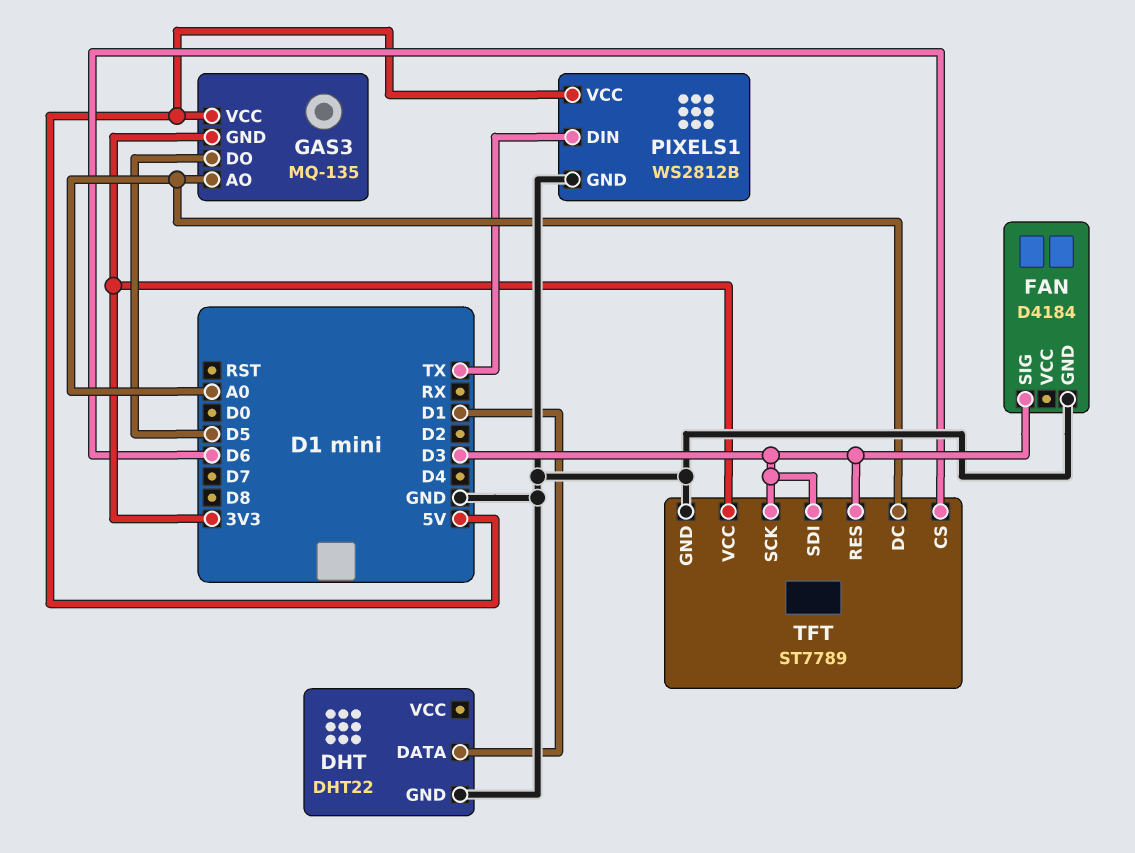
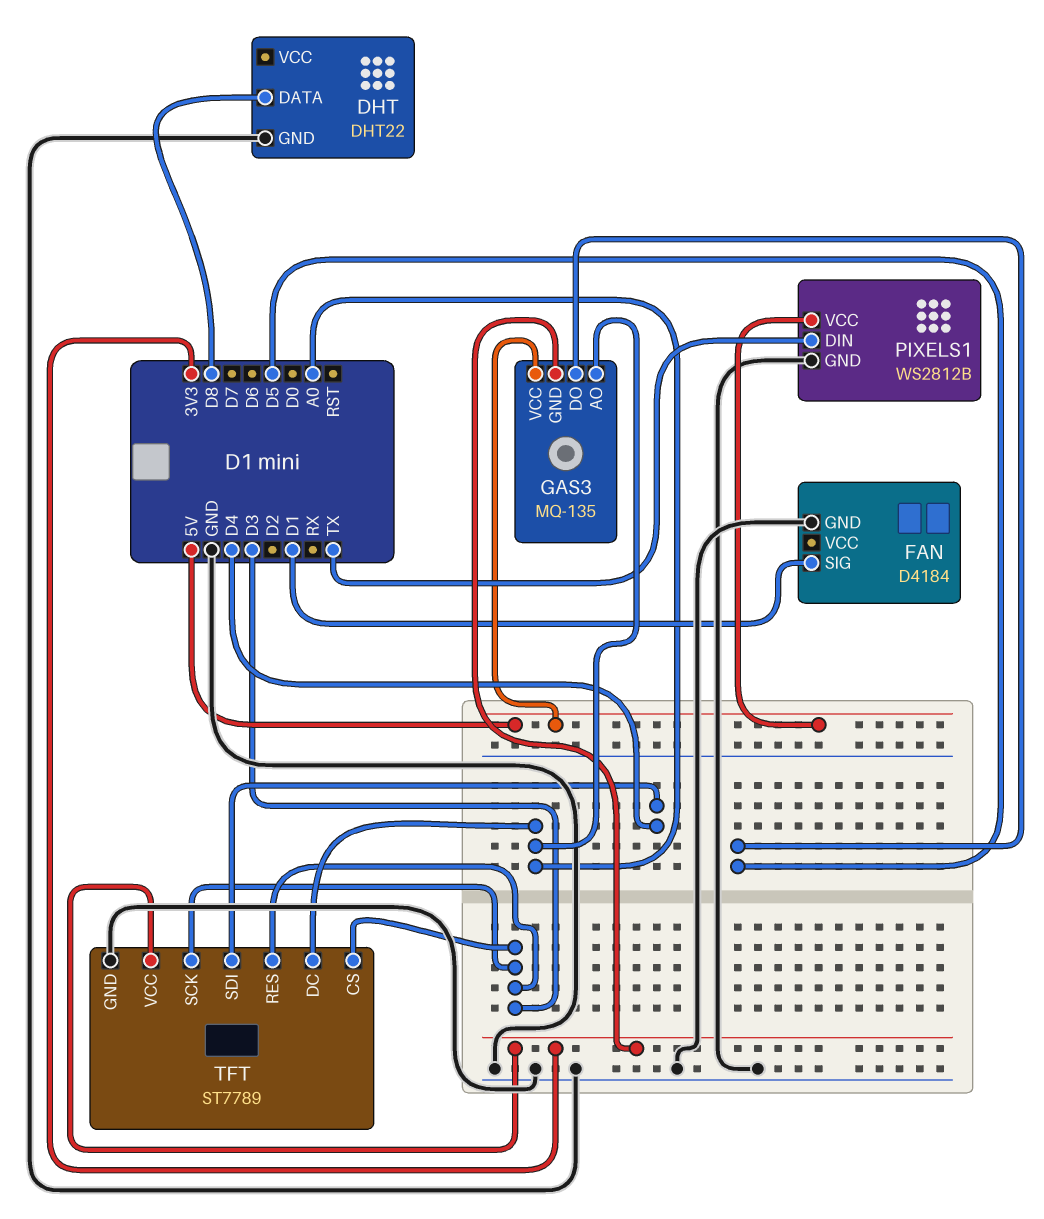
DHT pin DATA: D1 -> D8
FAN pin SIG: D3 -> D1
TFT pin CS: D6 -> D3
TFT pin SDI: D3 -> D4

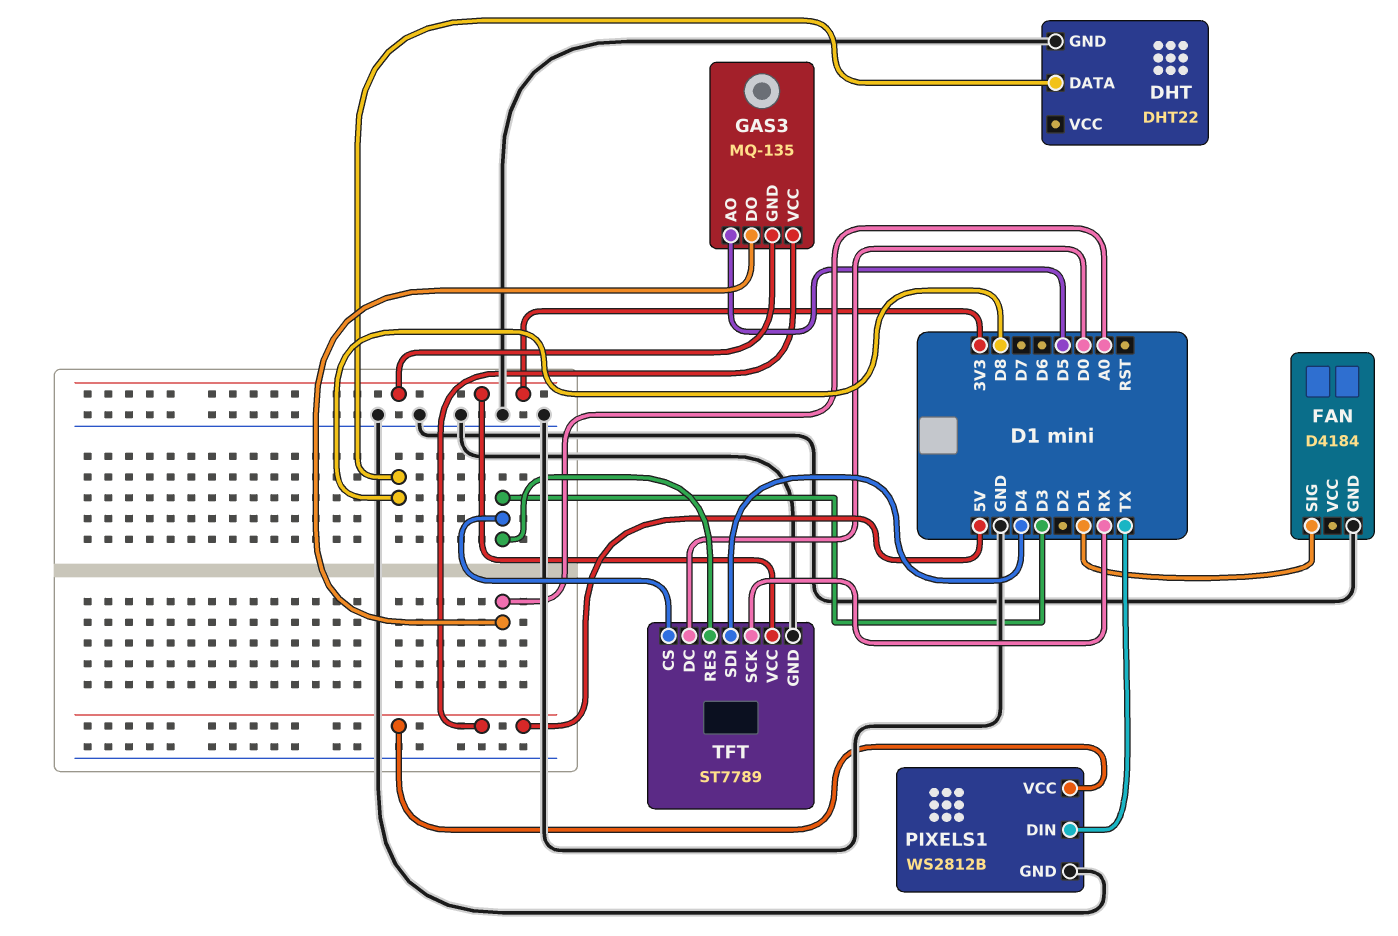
GAS3 pin AO: A0 -> D5
GAS3 pin DO: D5 -> A0
TFT pin DC: A0 -> D0
TFT pin SCK: D3 -> RX

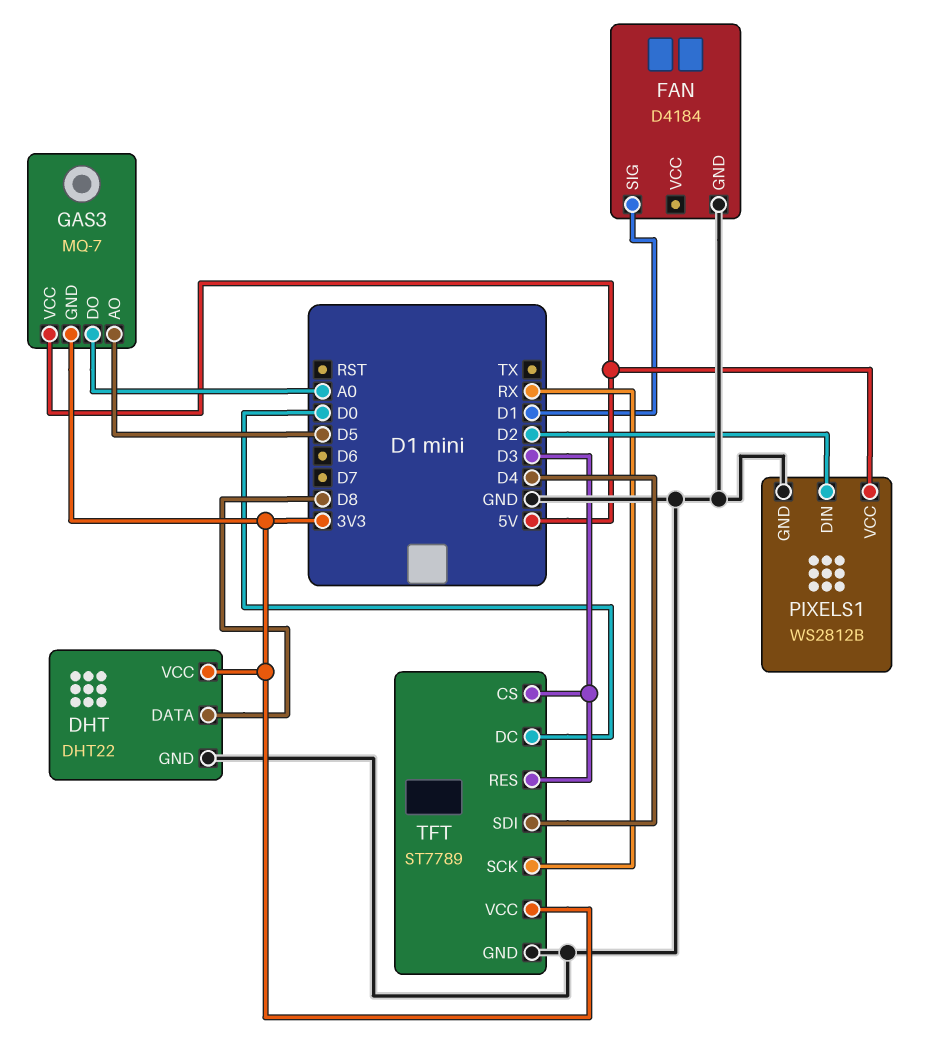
DHT pin VCC: none -> 3V3
GAS3: MQ-135 -> MQ-7
PIXELS1 pin DIN: TX -> D2

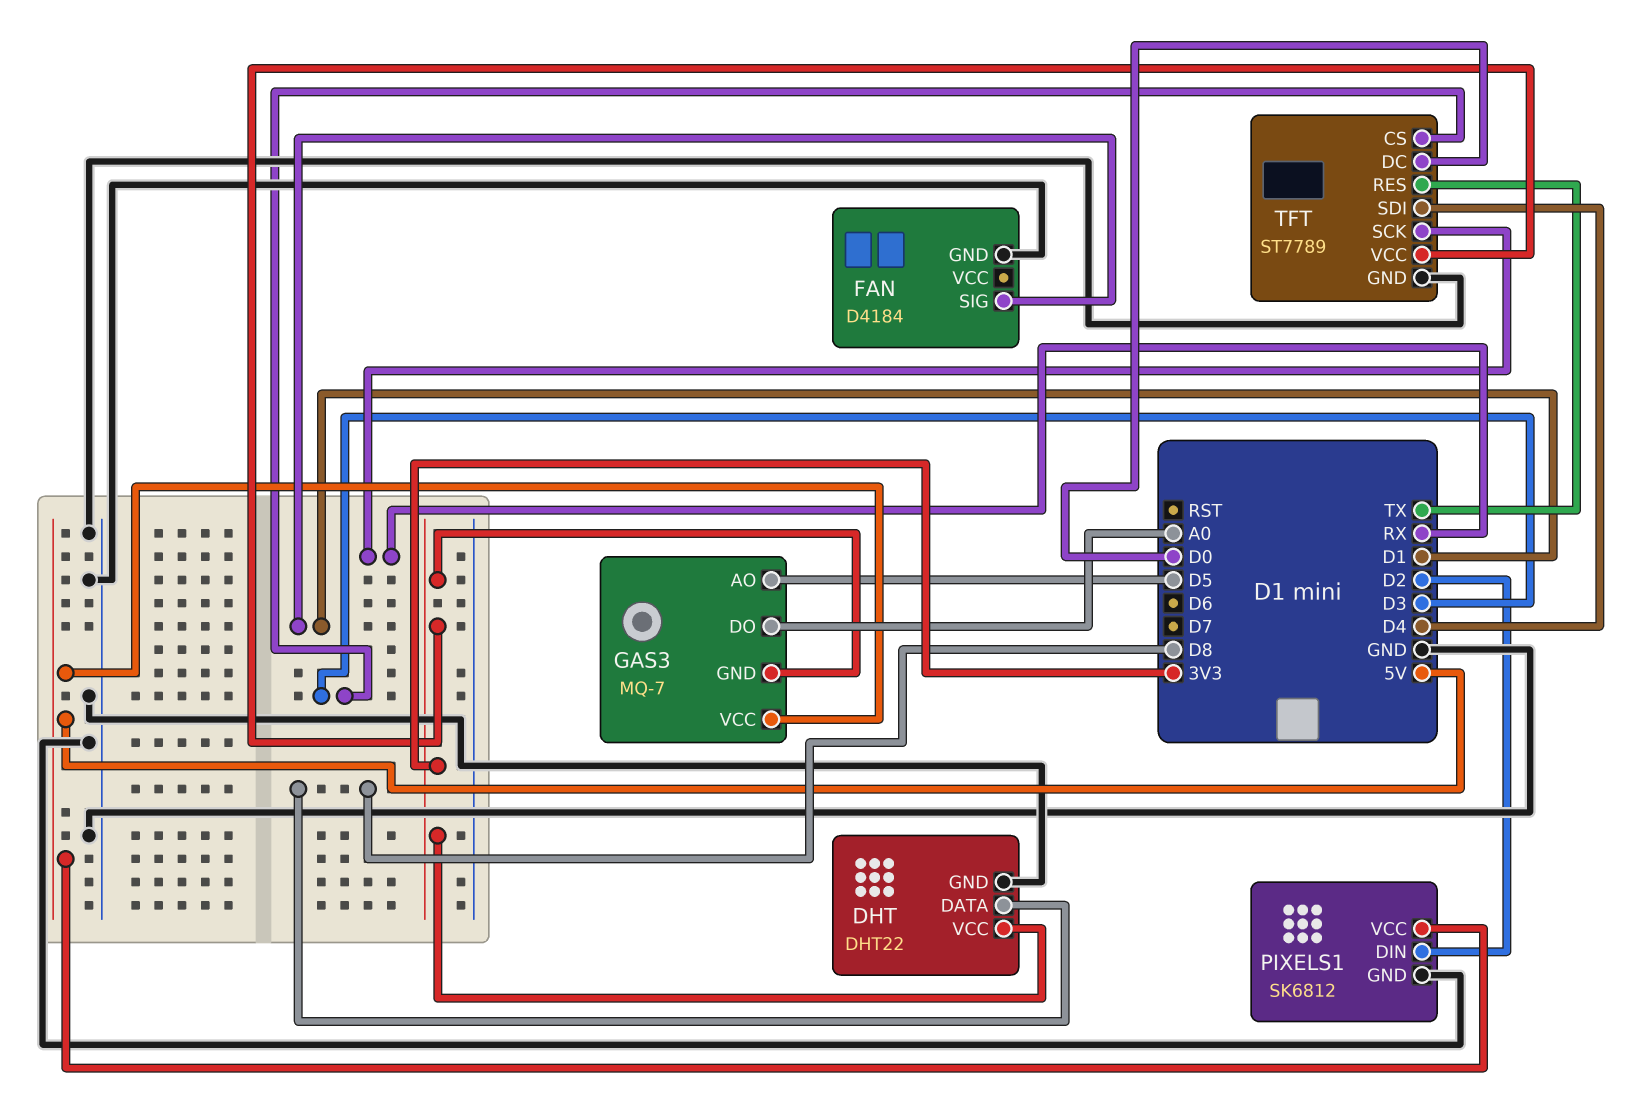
PIXELS1: WS2812B -> SK6812
TFT pin RES: D3 -> TX

